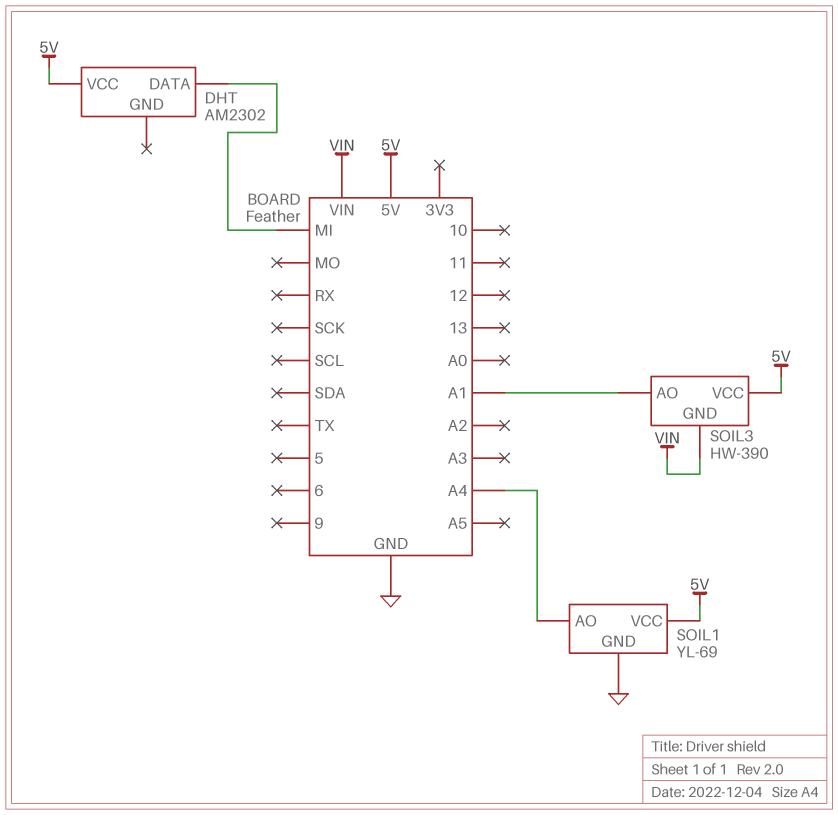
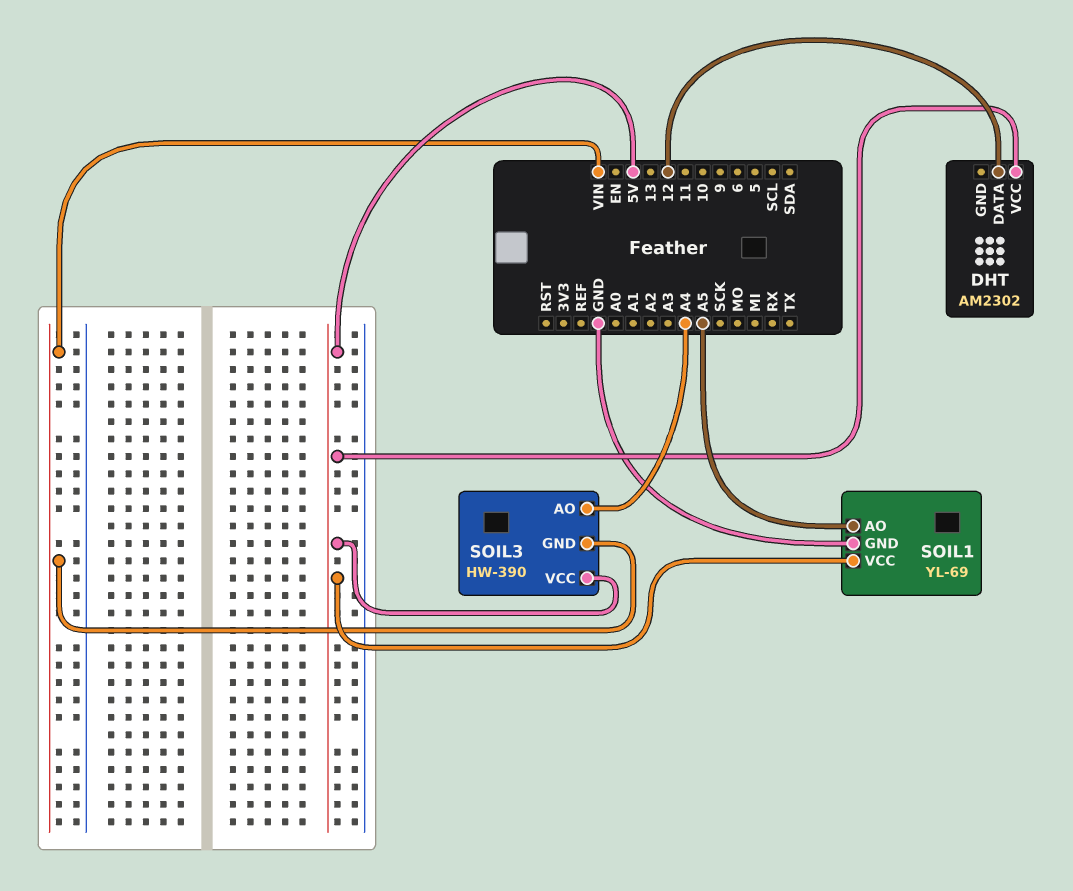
DHT pin DATA: MI -> 12
SOIL1 pin AO: A4 -> A5
SOIL3 pin AO: A1 -> A4

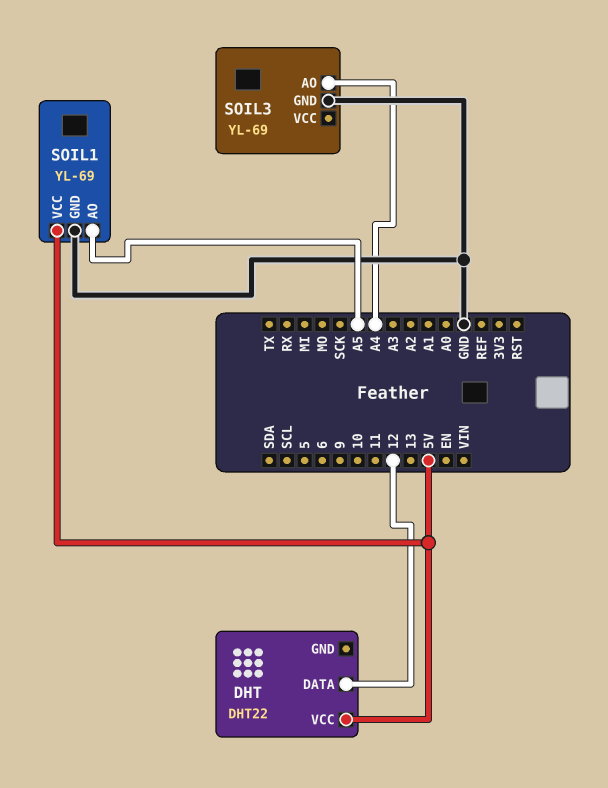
DHT: AM2302 -> DHT22
SOIL3: HW-390 -> YL-69
SOIL3 pin GND: VIN -> GND
SOIL3 pin VCC: 5V -> none

